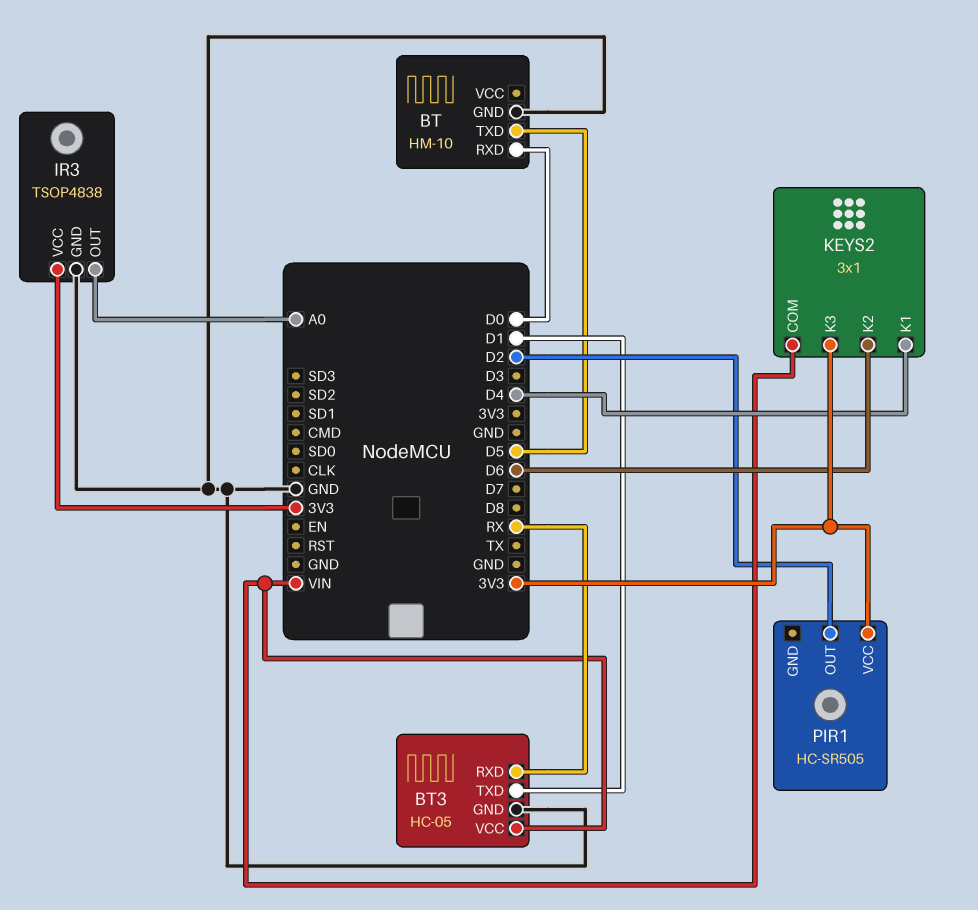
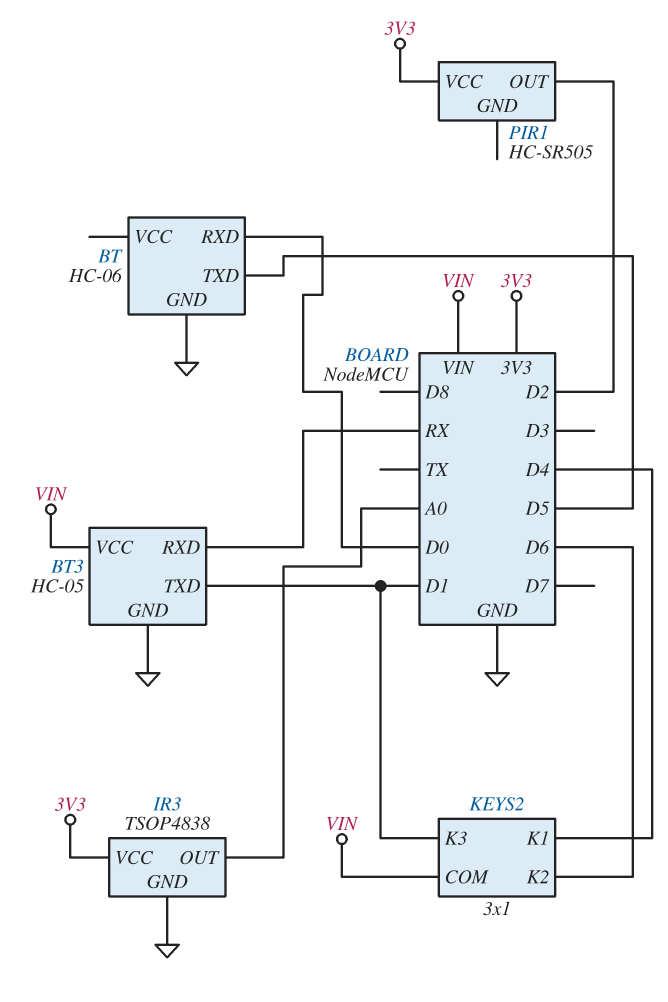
BT: HM-10 -> HC-06
KEYS2 pin K3: 3V3 -> D1

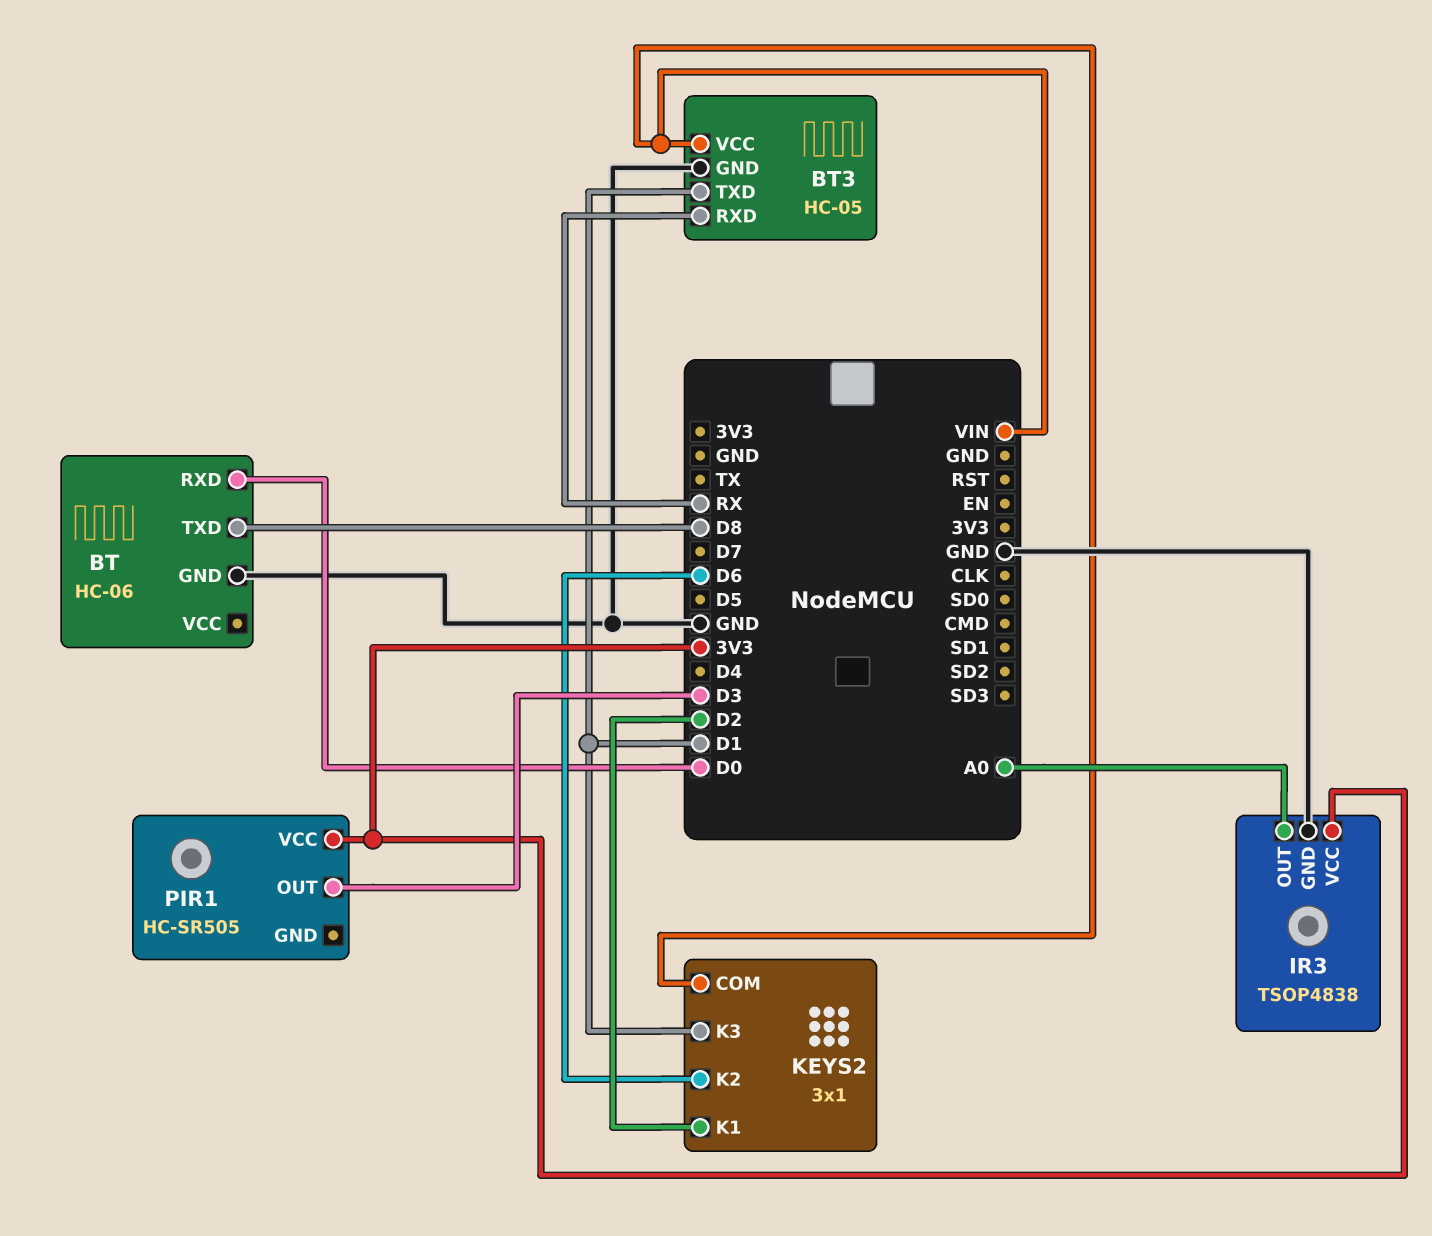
BT pin TXD: D5 -> D8
KEYS2 pin K1: D4 -> D2
PIR1 pin OUT: D2 -> D3

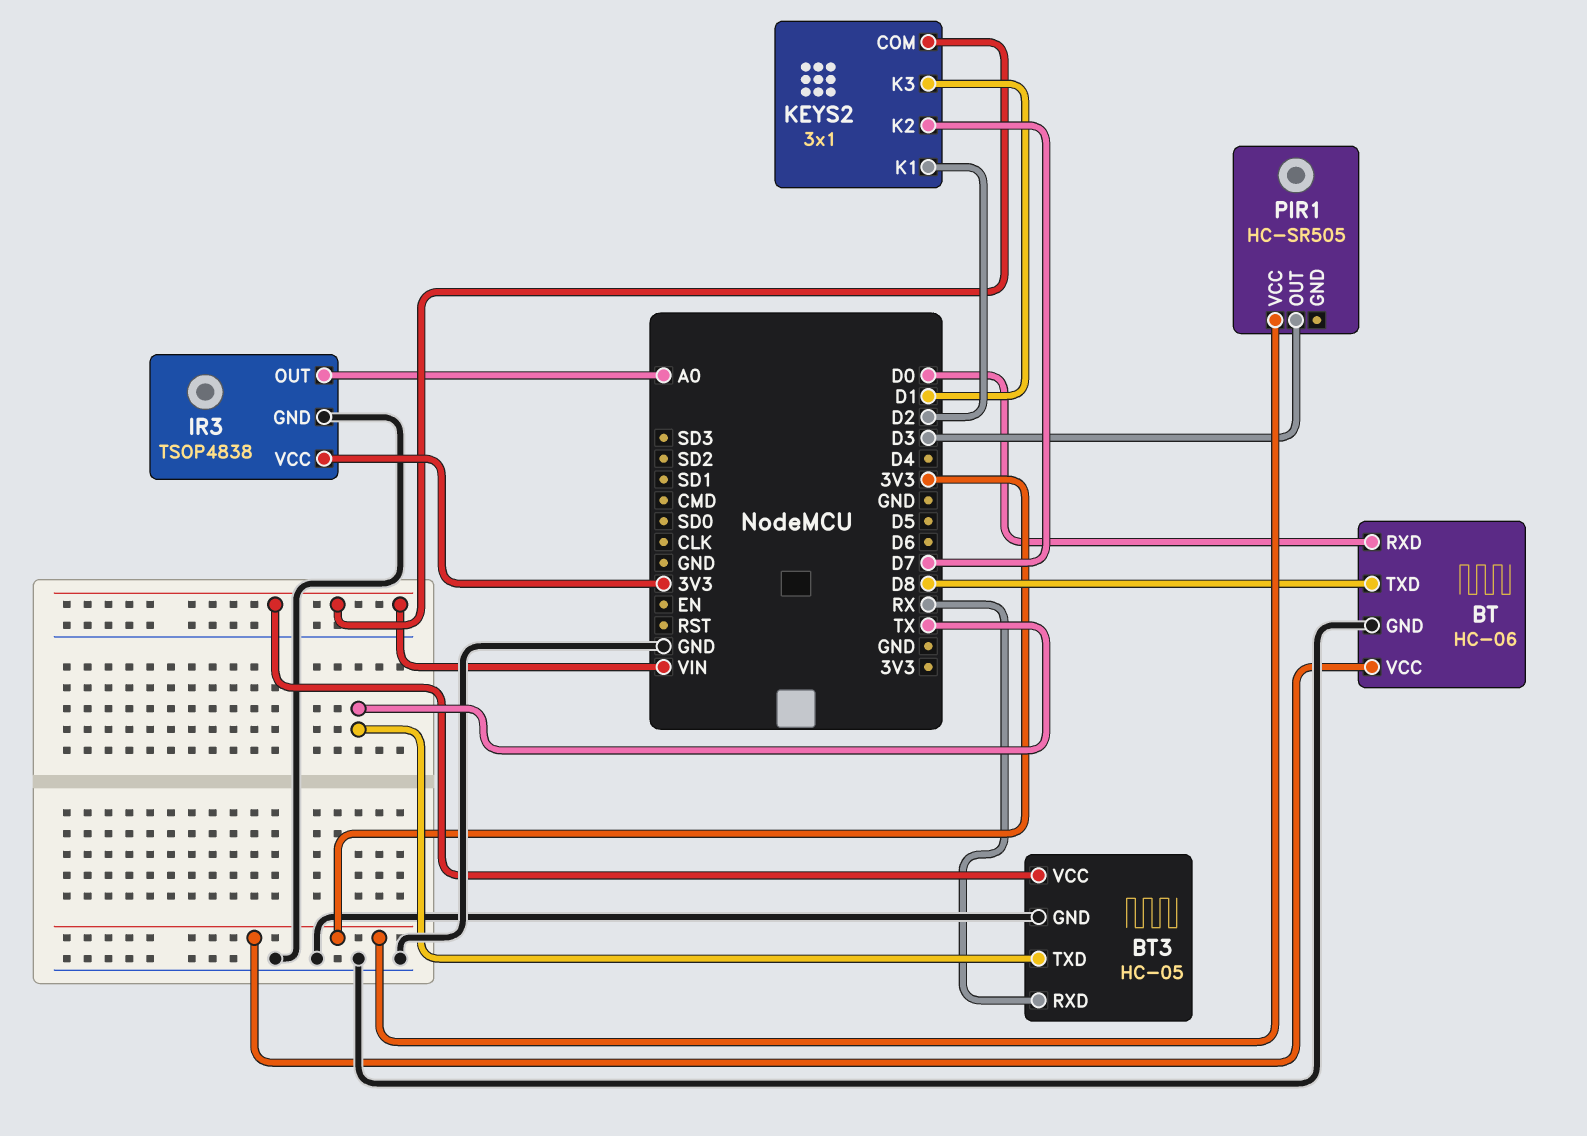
BT pin VCC: none -> 3V3
BT3 pin TXD: D1 -> TX
KEYS2 pin K2: D6 -> D7

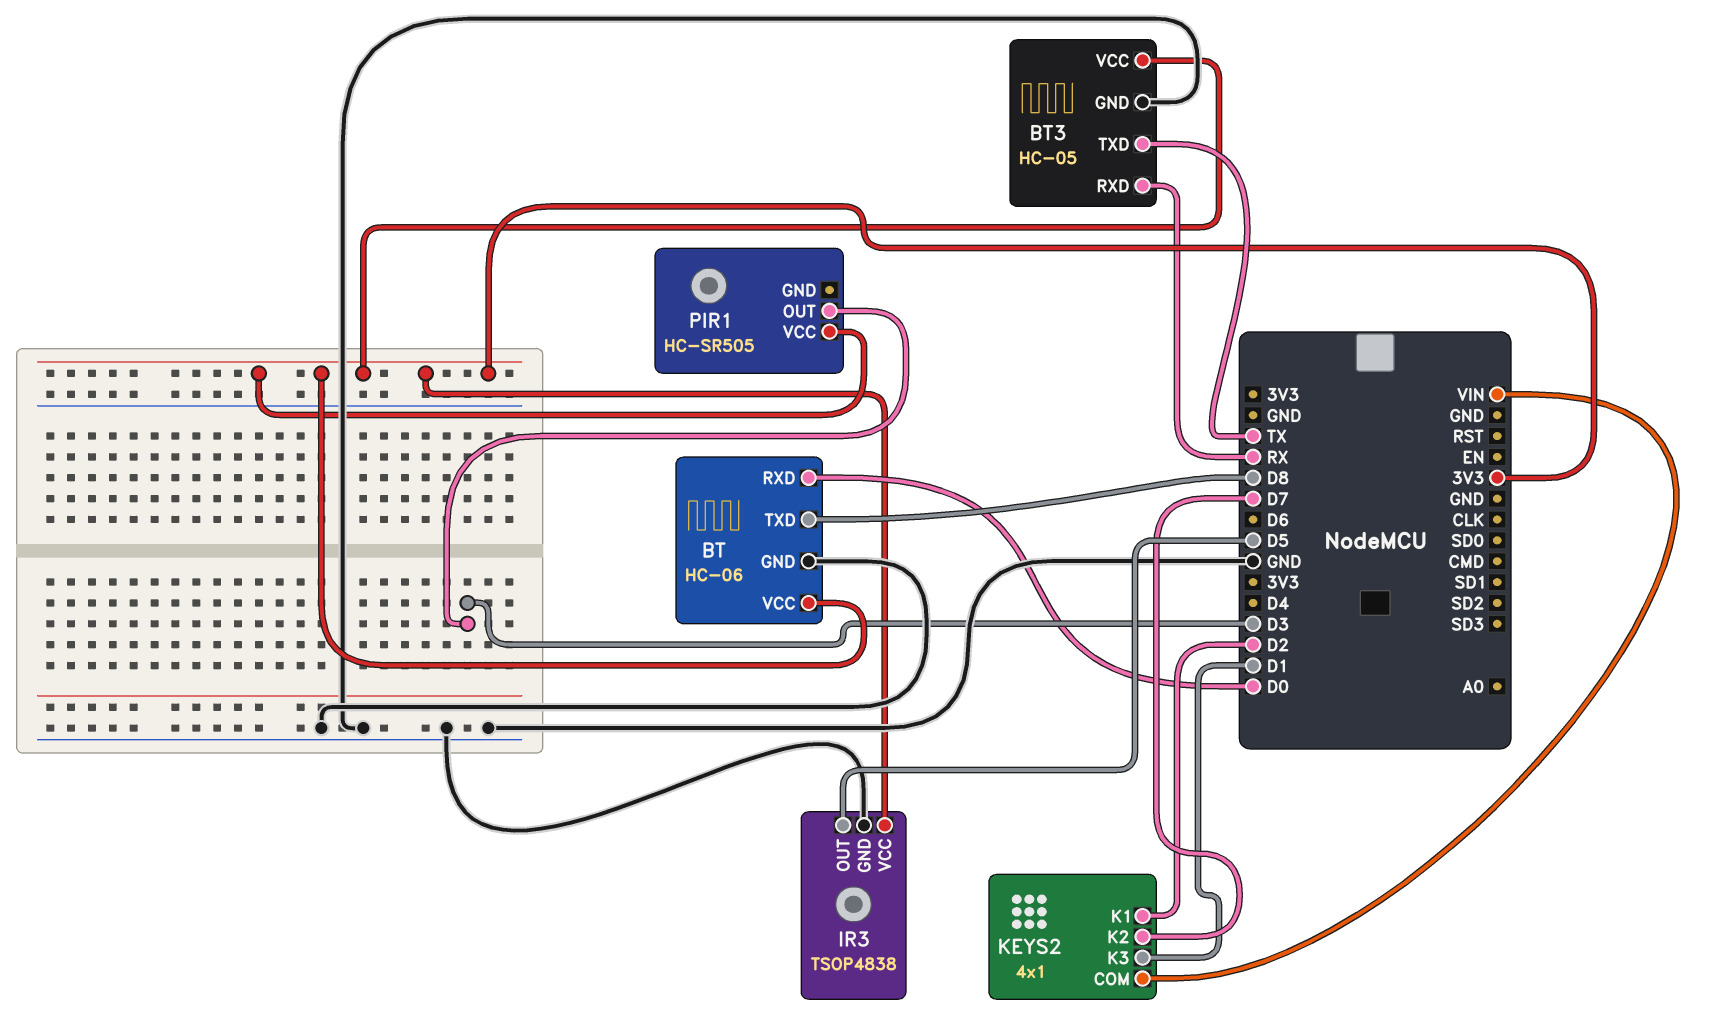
BT3 pin VCC: VIN -> 3V3
IR3 pin OUT: A0 -> D5
KEYS2: 3x1 -> 4x1

